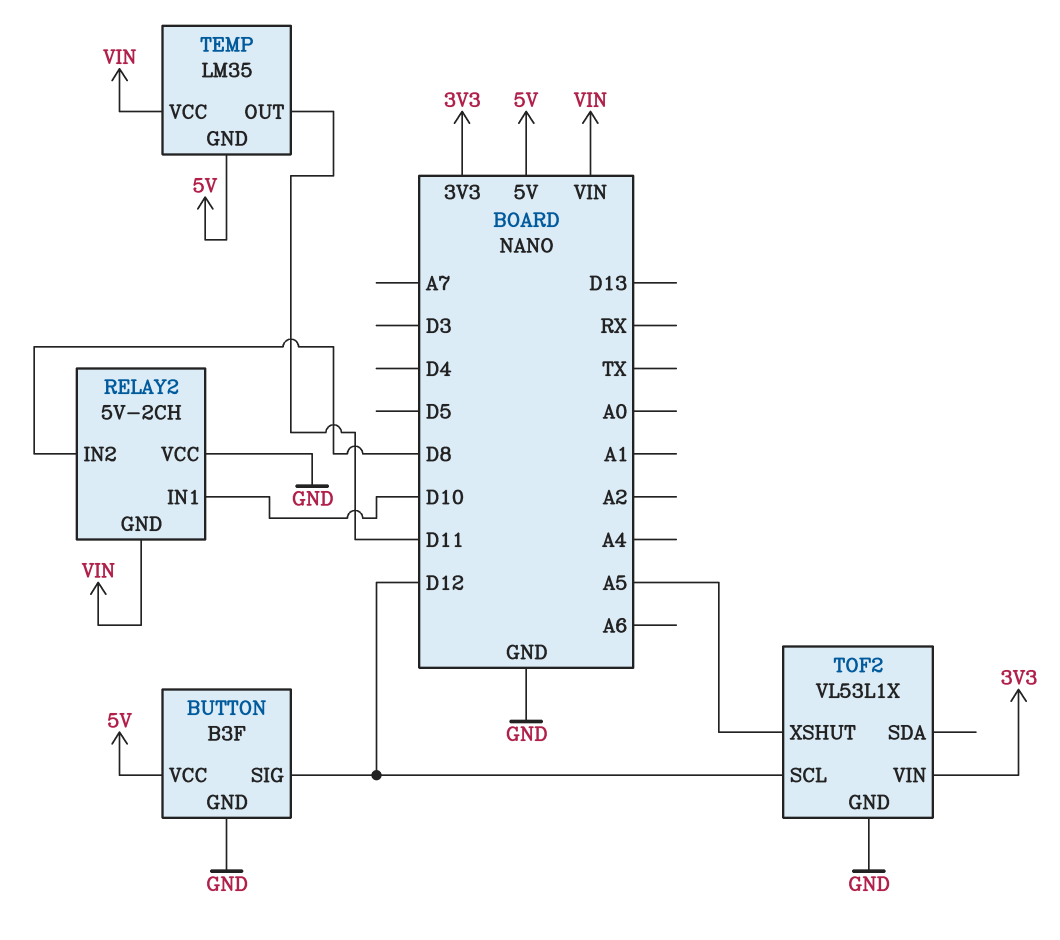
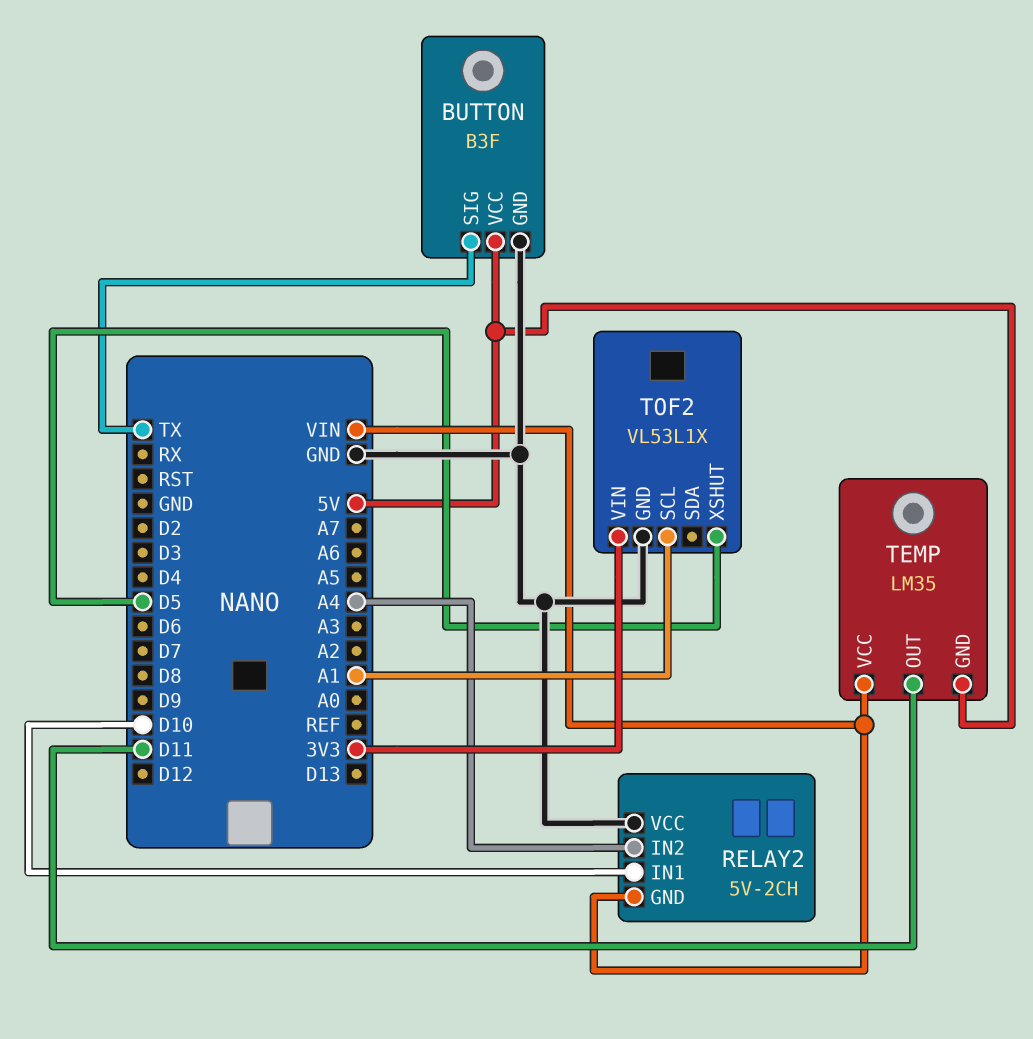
BUTTON pin SIG: D12 -> TX
RELAY2 pin IN2: D8 -> A4
TOF2 pin SCL: D12 -> A1
TOF2 pin XSHUT: A5 -> D5

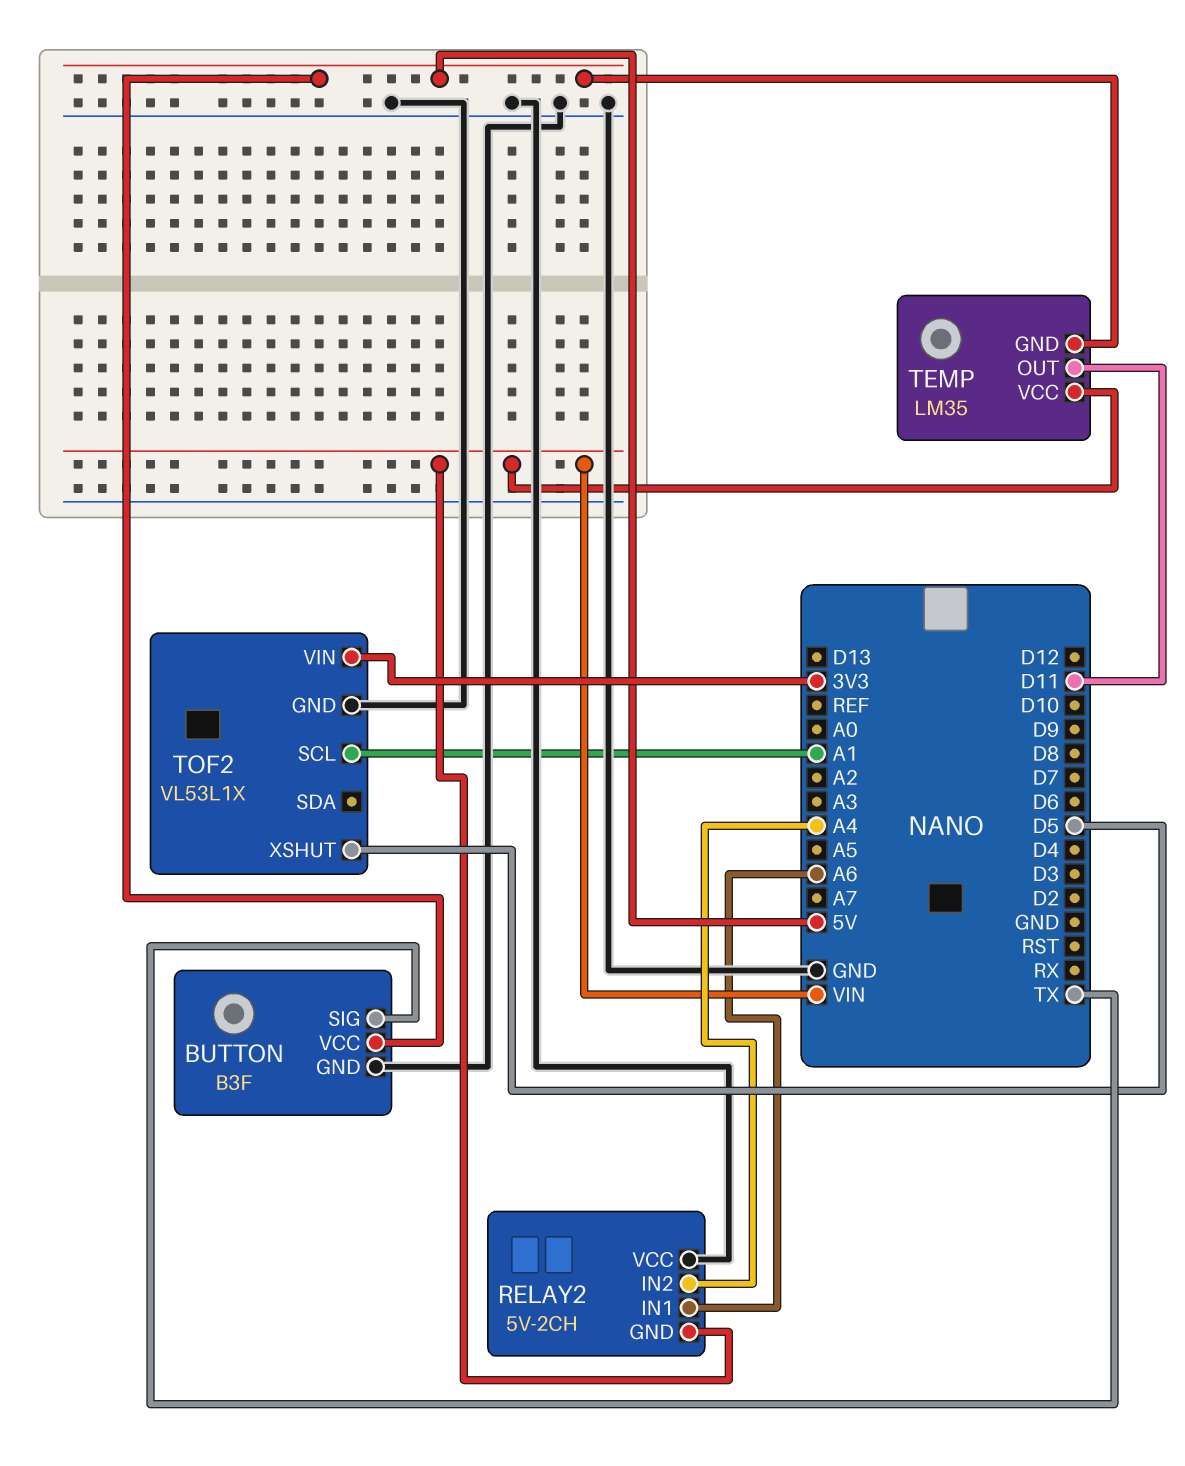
RELAY2 pin IN1: D10 -> A6

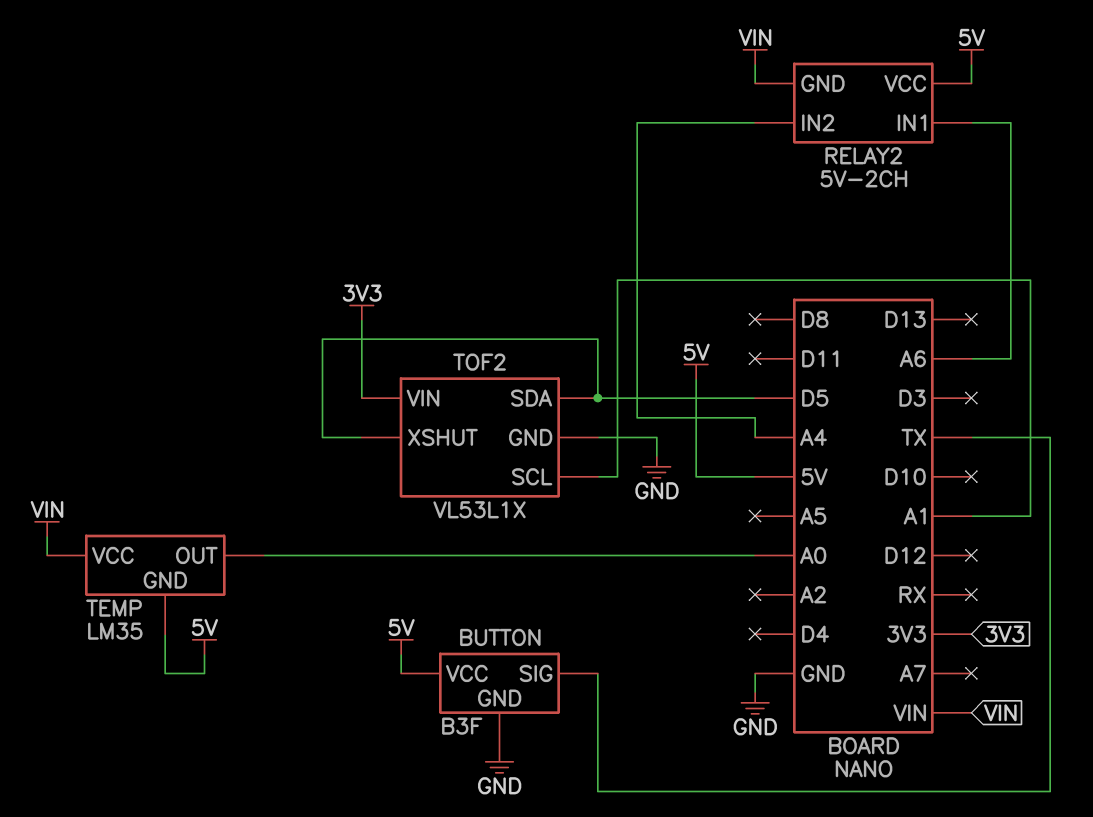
RELAY2 pin VCC: GND -> 5V
TEMP pin OUT: D11 -> A0
TOF2 pin SDA: none -> D5

